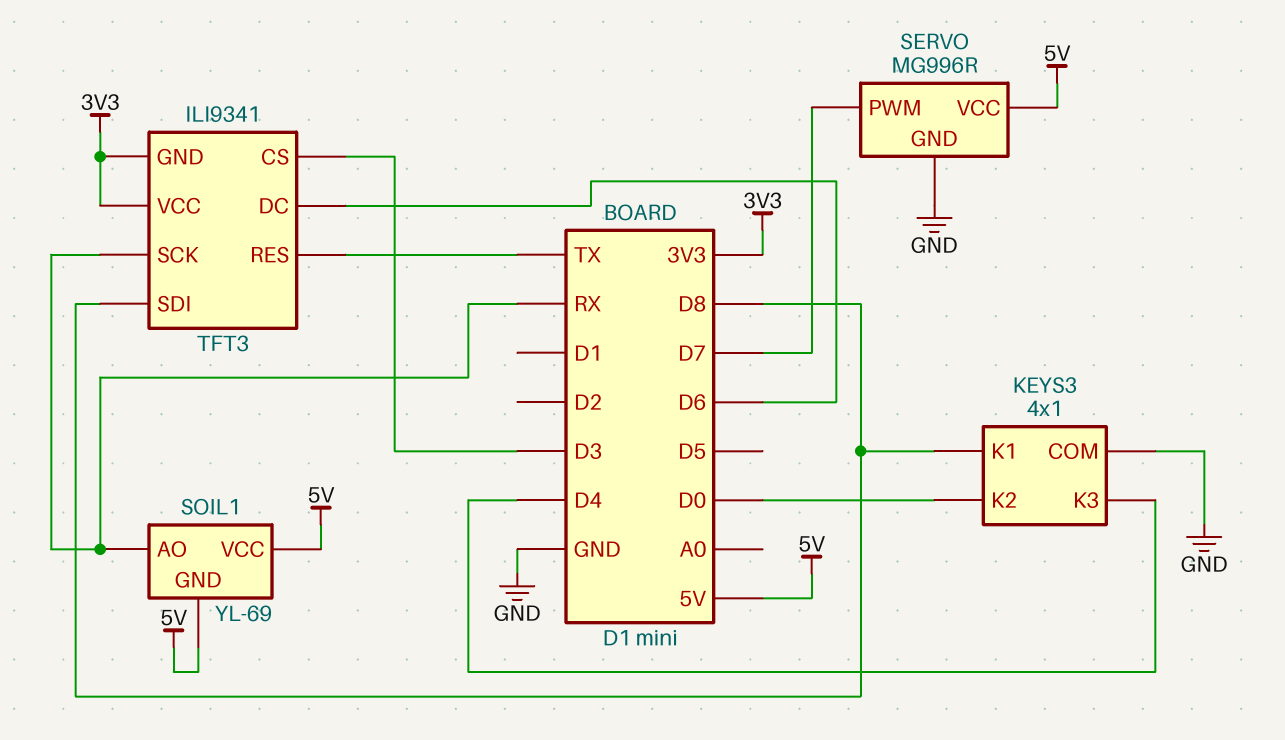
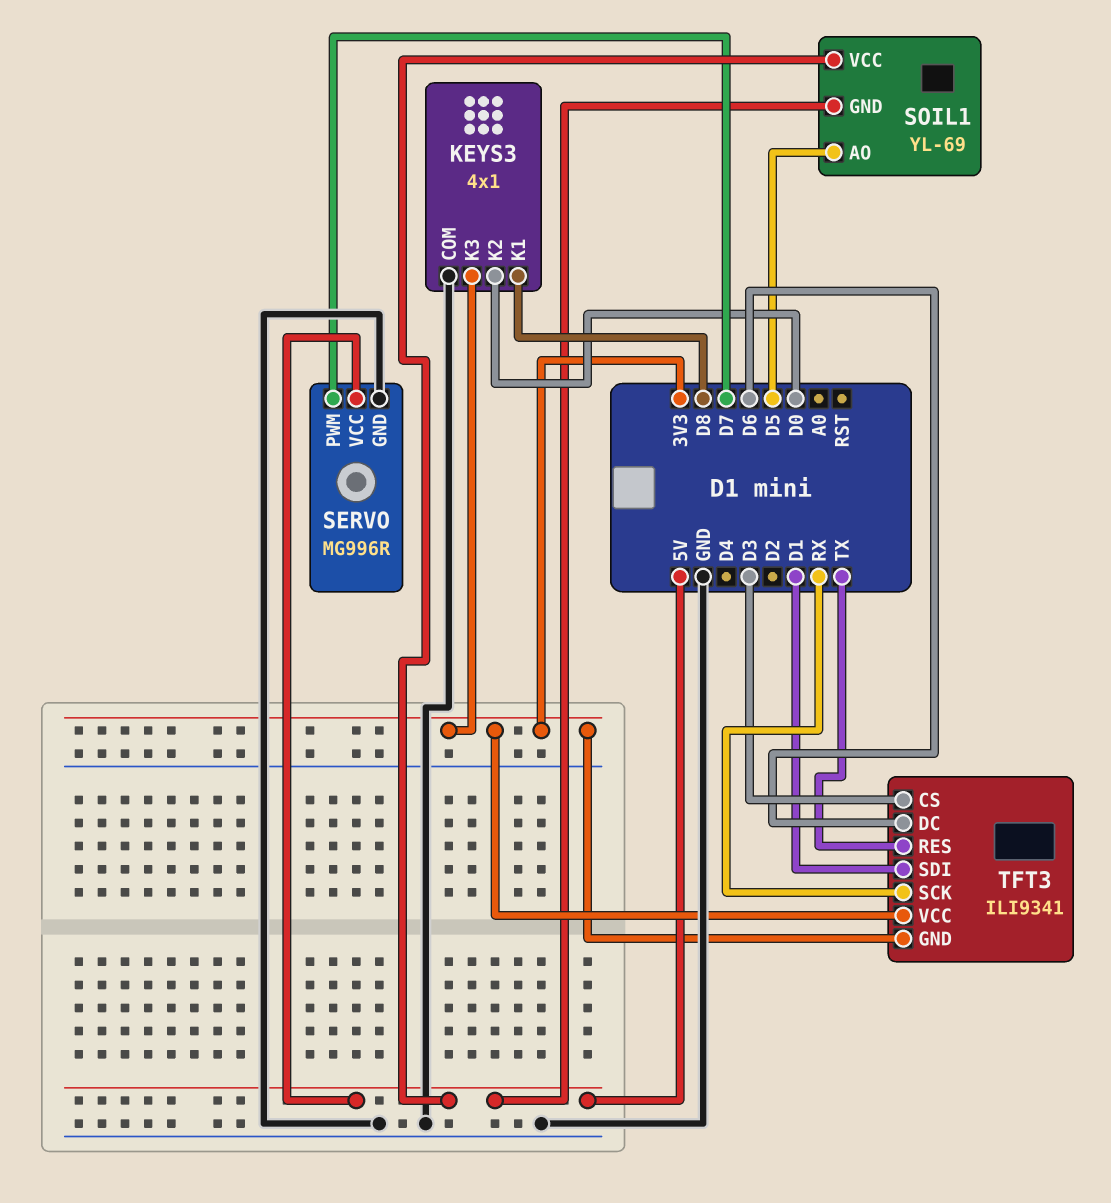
KEYS3 pin K3: D4 -> 3V3
SOIL1 pin AO: RX -> D5
TFT3 pin SDI: D8 -> D1

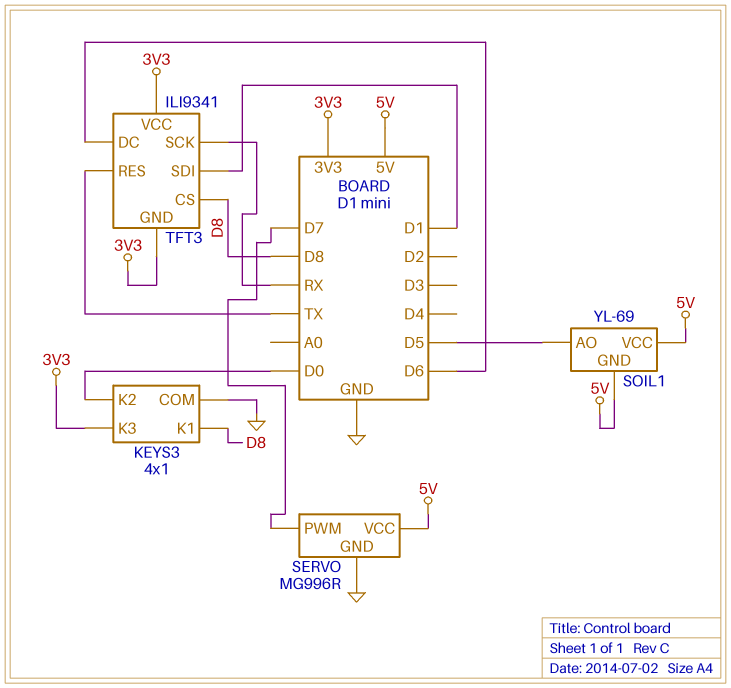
TFT3 pin CS: D3 -> D8

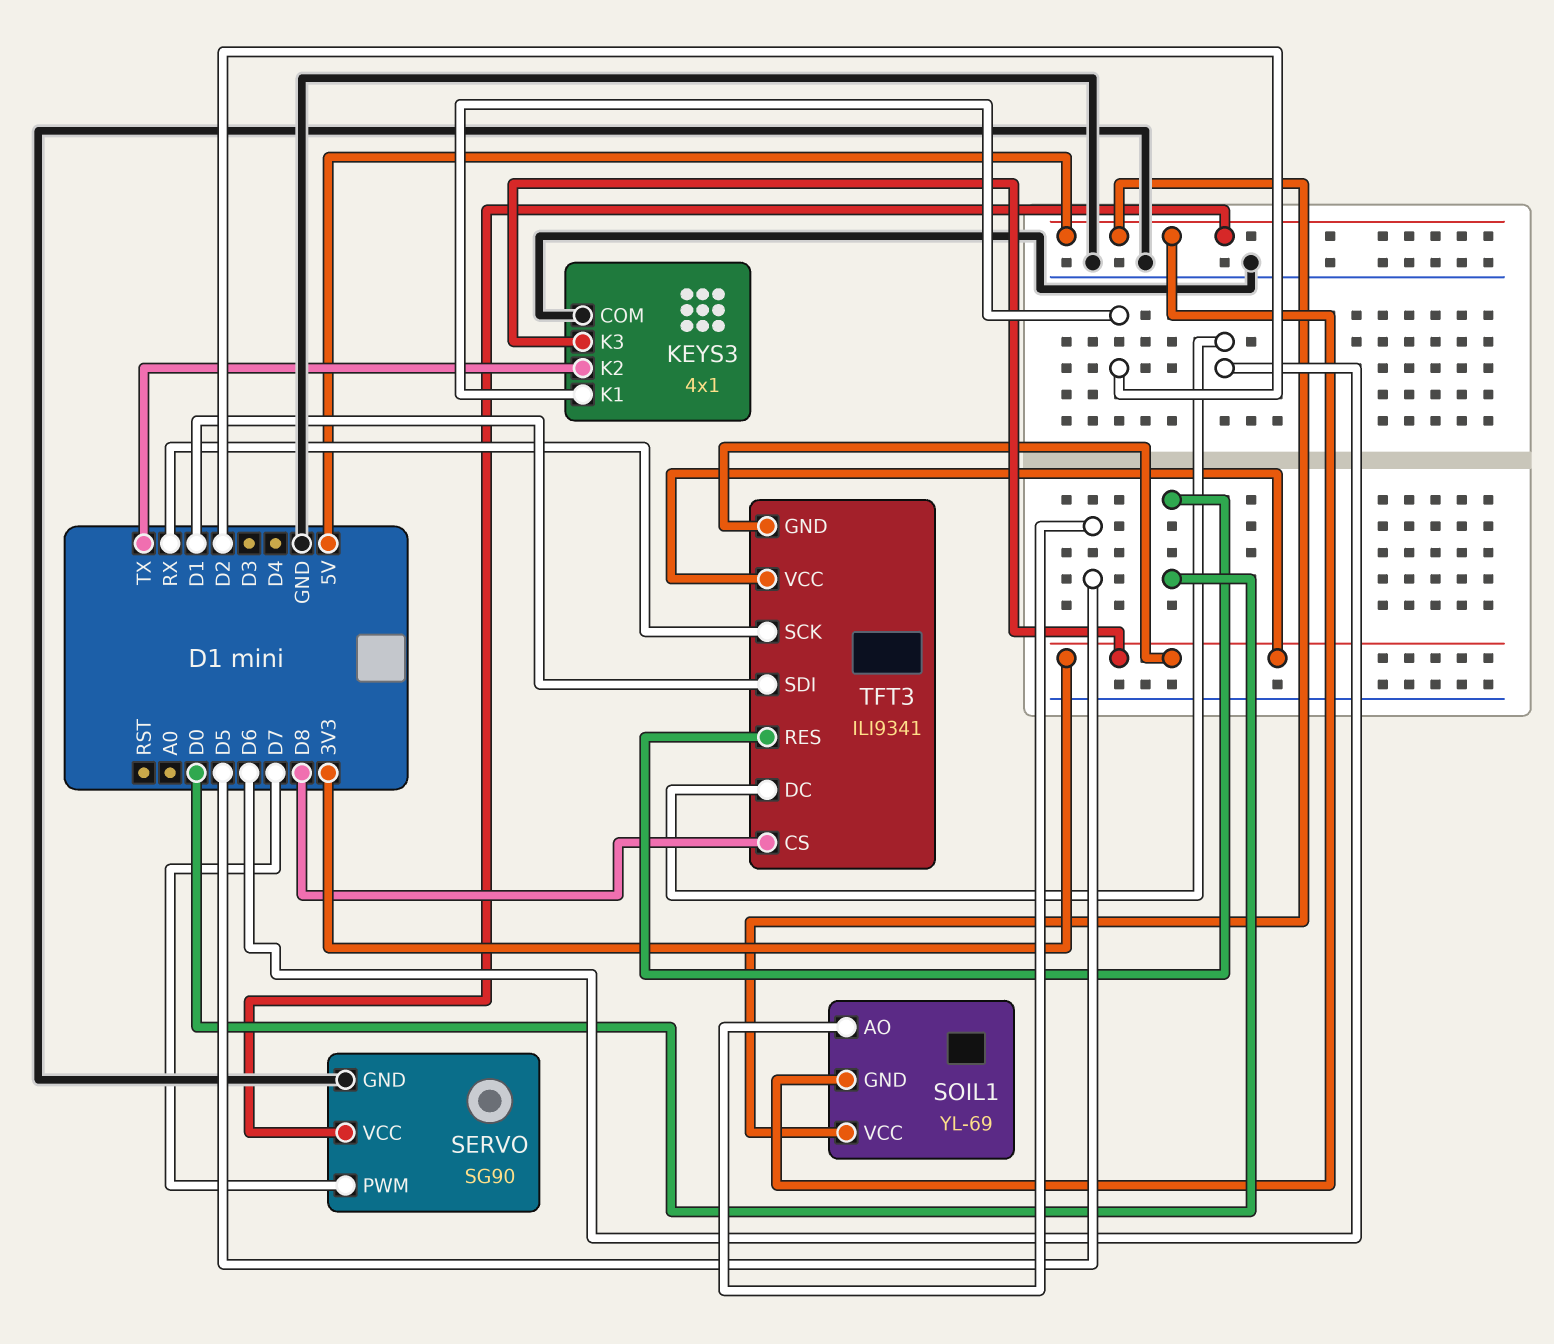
KEYS3 pin K1: D8 -> D2
KEYS3 pin K2: D0 -> TX
SERVO: MG996R -> SG90
TFT3 pin RES: TX -> D0

